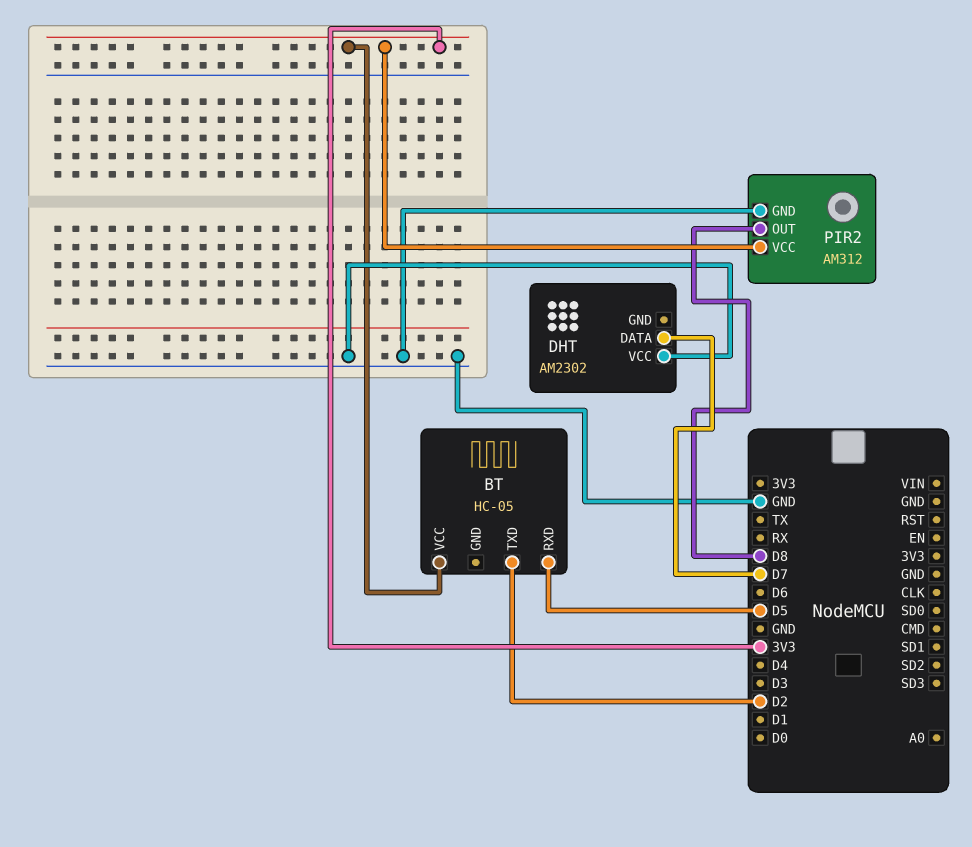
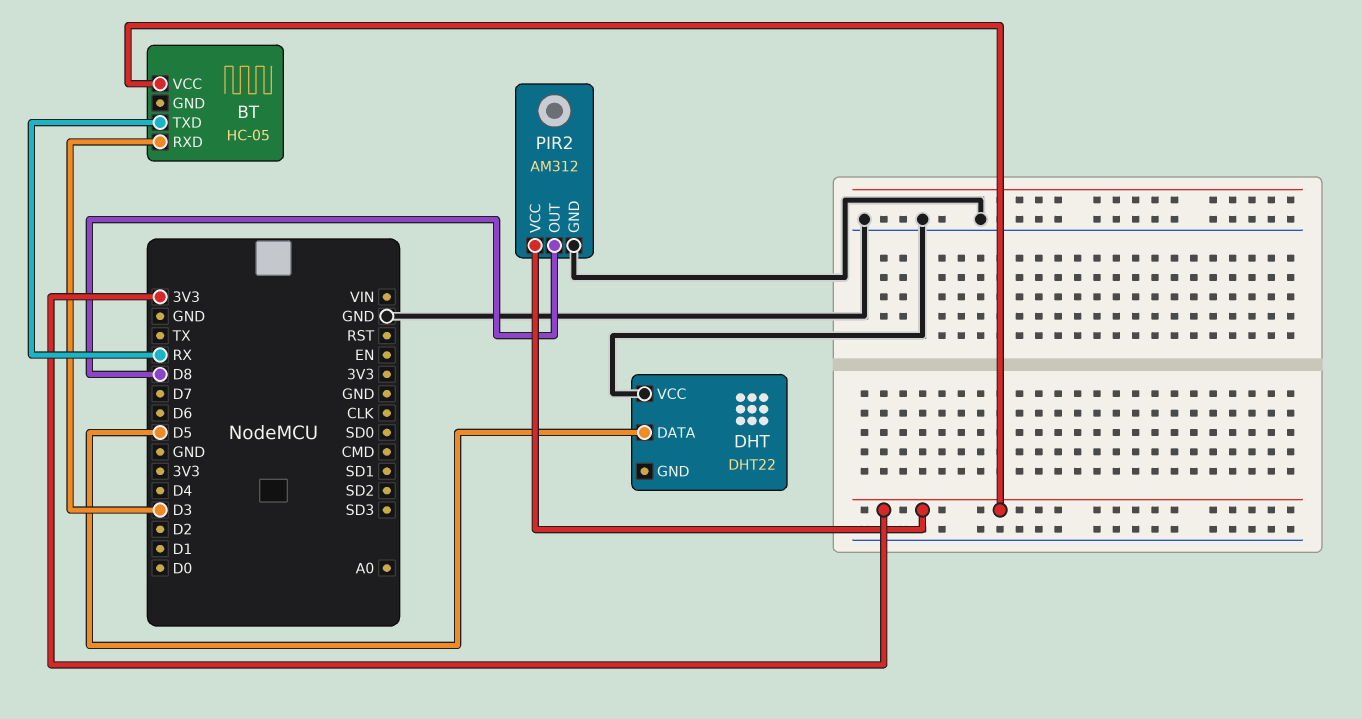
BT pin RXD: D5 -> D3
BT pin TXD: D2 -> RX
DHT: AM2302 -> DHT22
DHT pin DATA: D7 -> D5

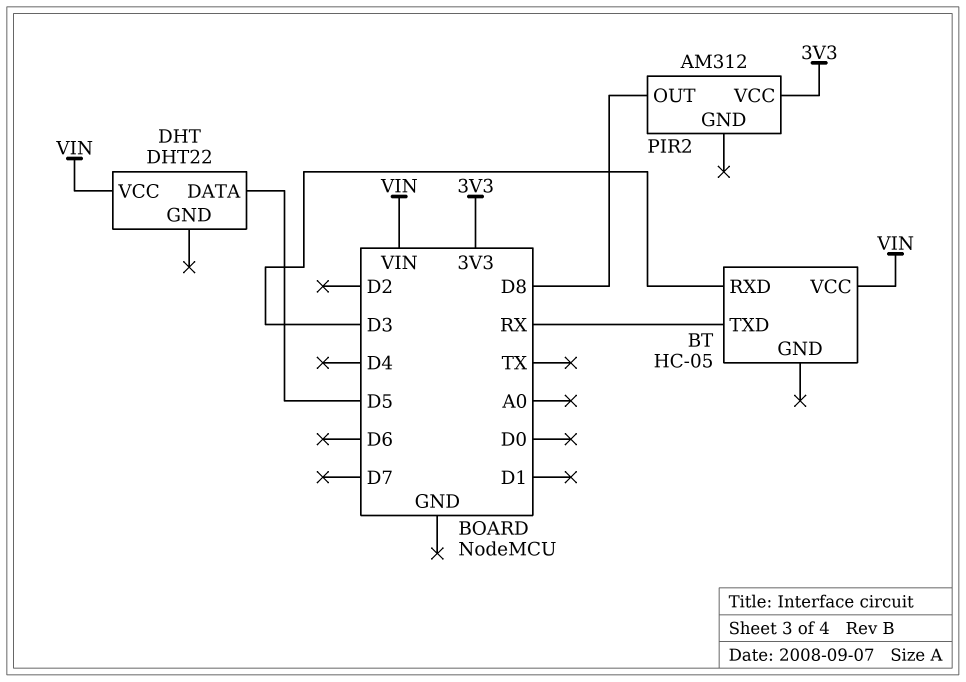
BT pin VCC: 3V3 -> VIN
DHT pin VCC: GND -> VIN
PIR2 pin GND: GND -> none

